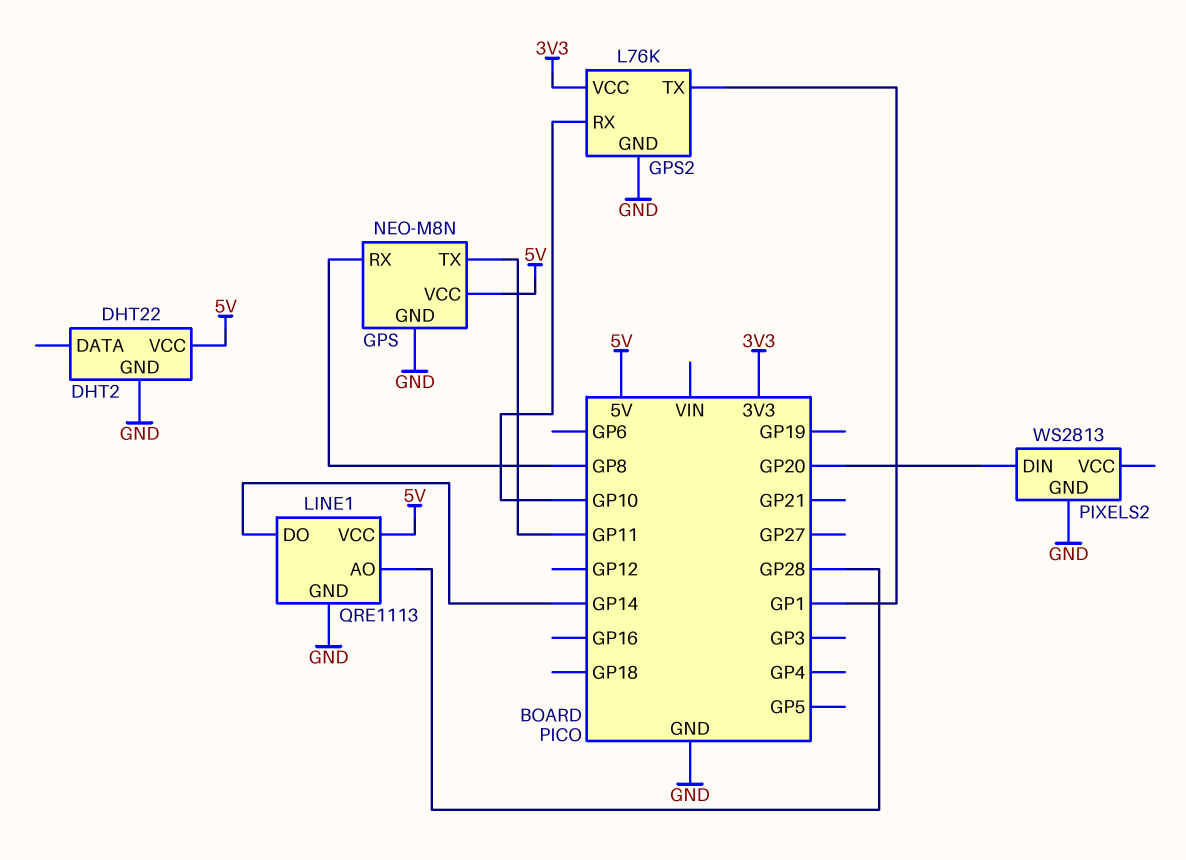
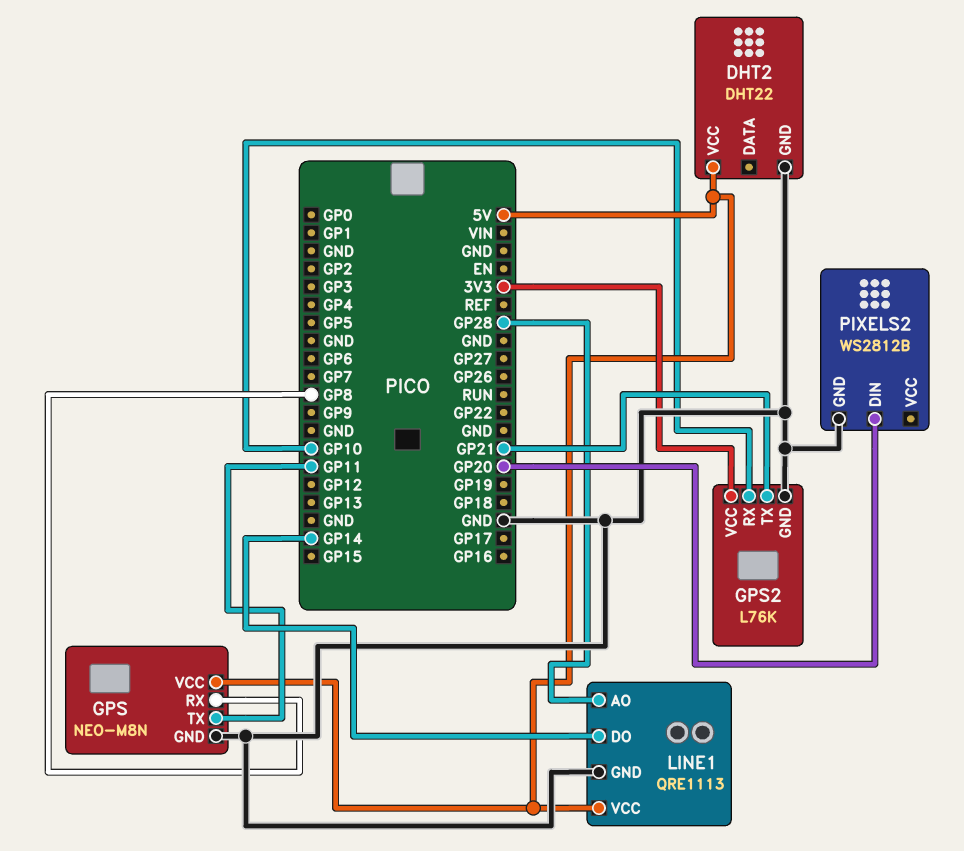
GPS2 pin TX: GP1 -> GP21
PIXELS2: WS2813 -> WS2812B

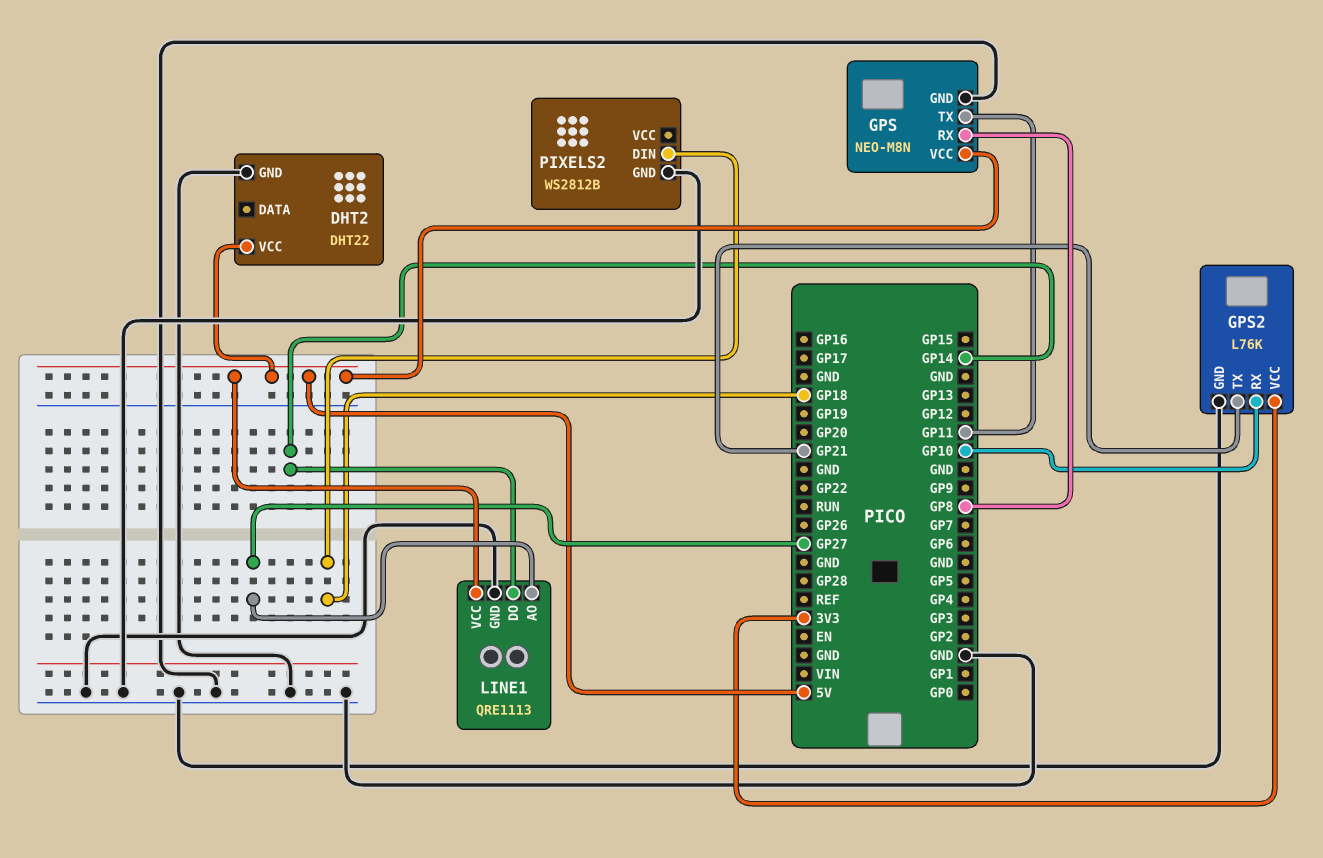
LINE1 pin AO: GP28 -> GP27
PIXELS2 pin DIN: GP20 -> GP18

